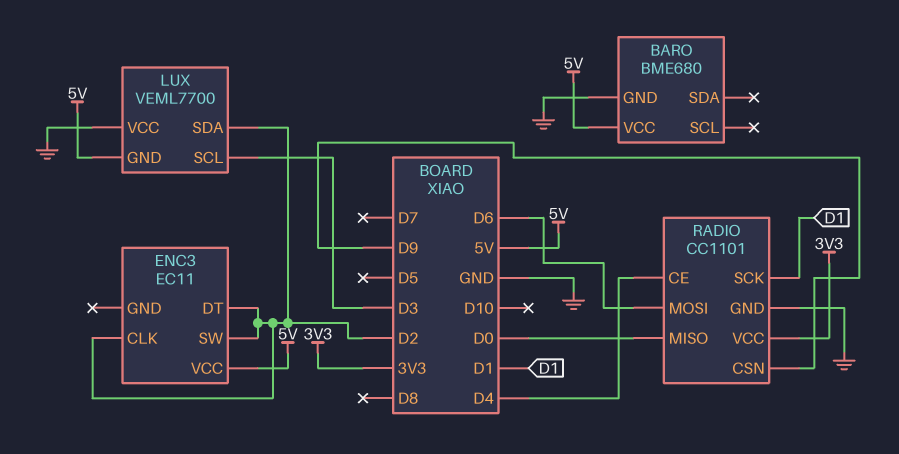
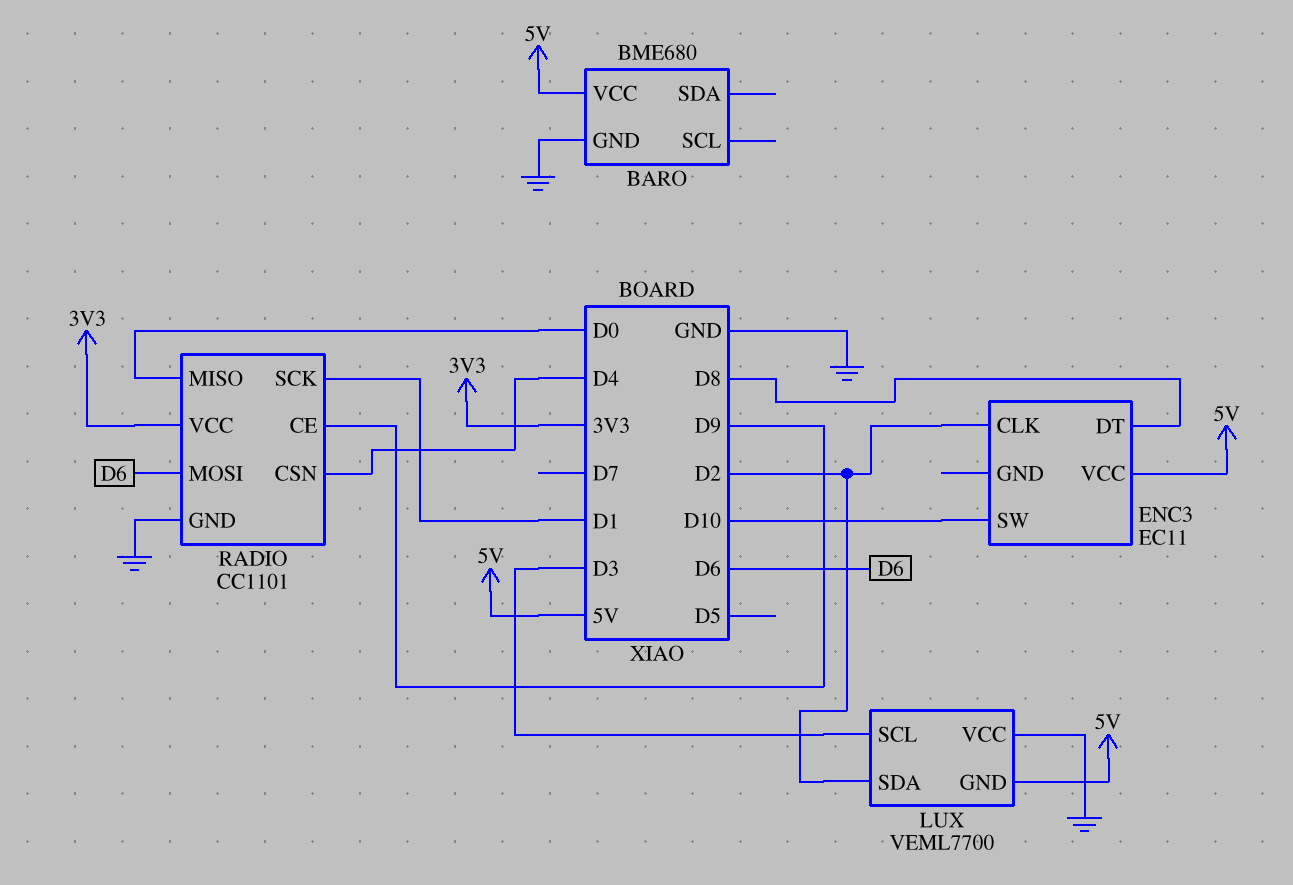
ENC3 pin DT: D2 -> D8
ENC3 pin SW: D2 -> D10
RADIO pin CE: D4 -> D9
RADIO pin CSN: D9 -> D4

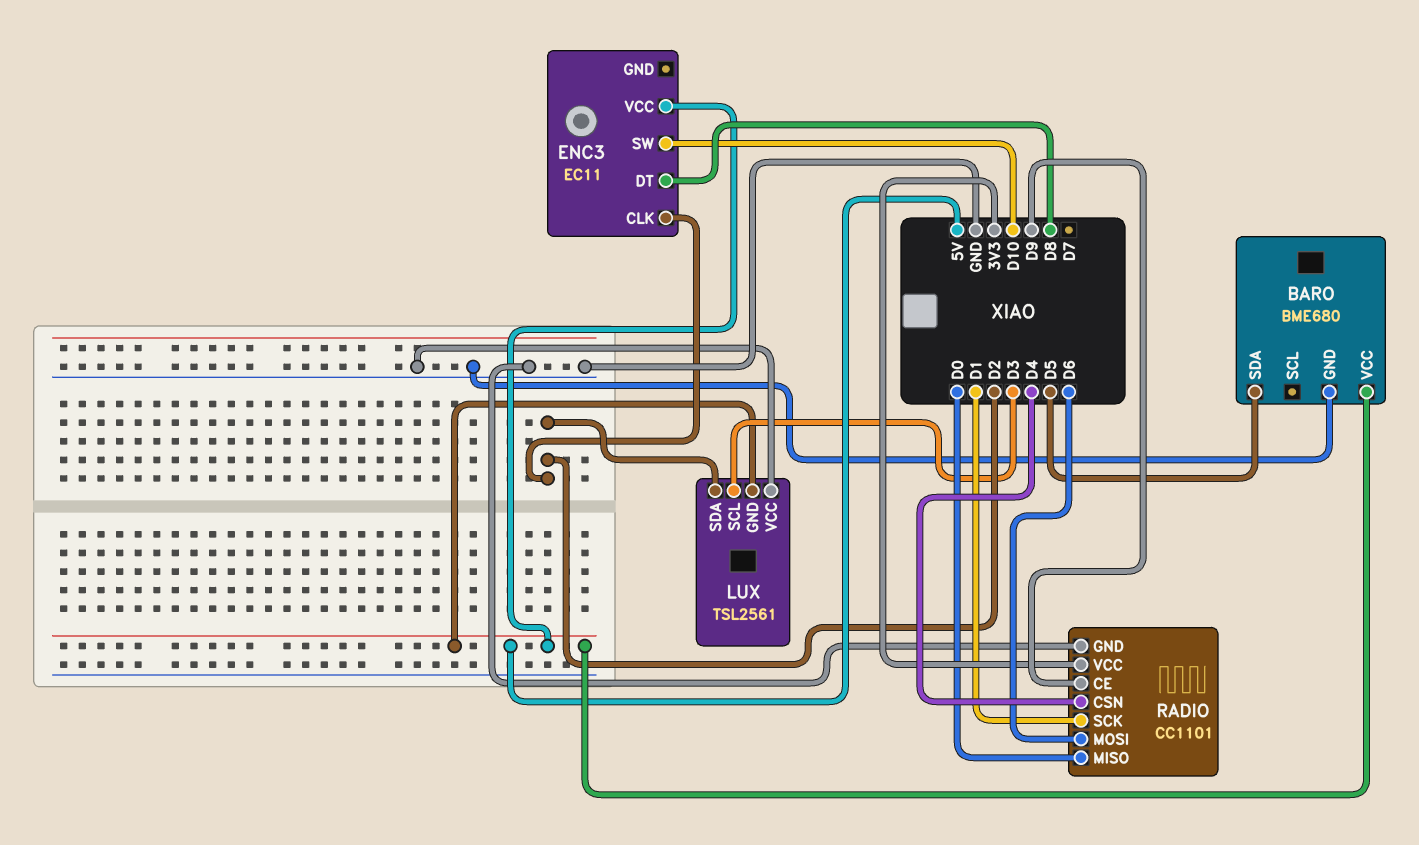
BARO pin SDA: none -> D5
LUX: VEML7700 -> TSL2561

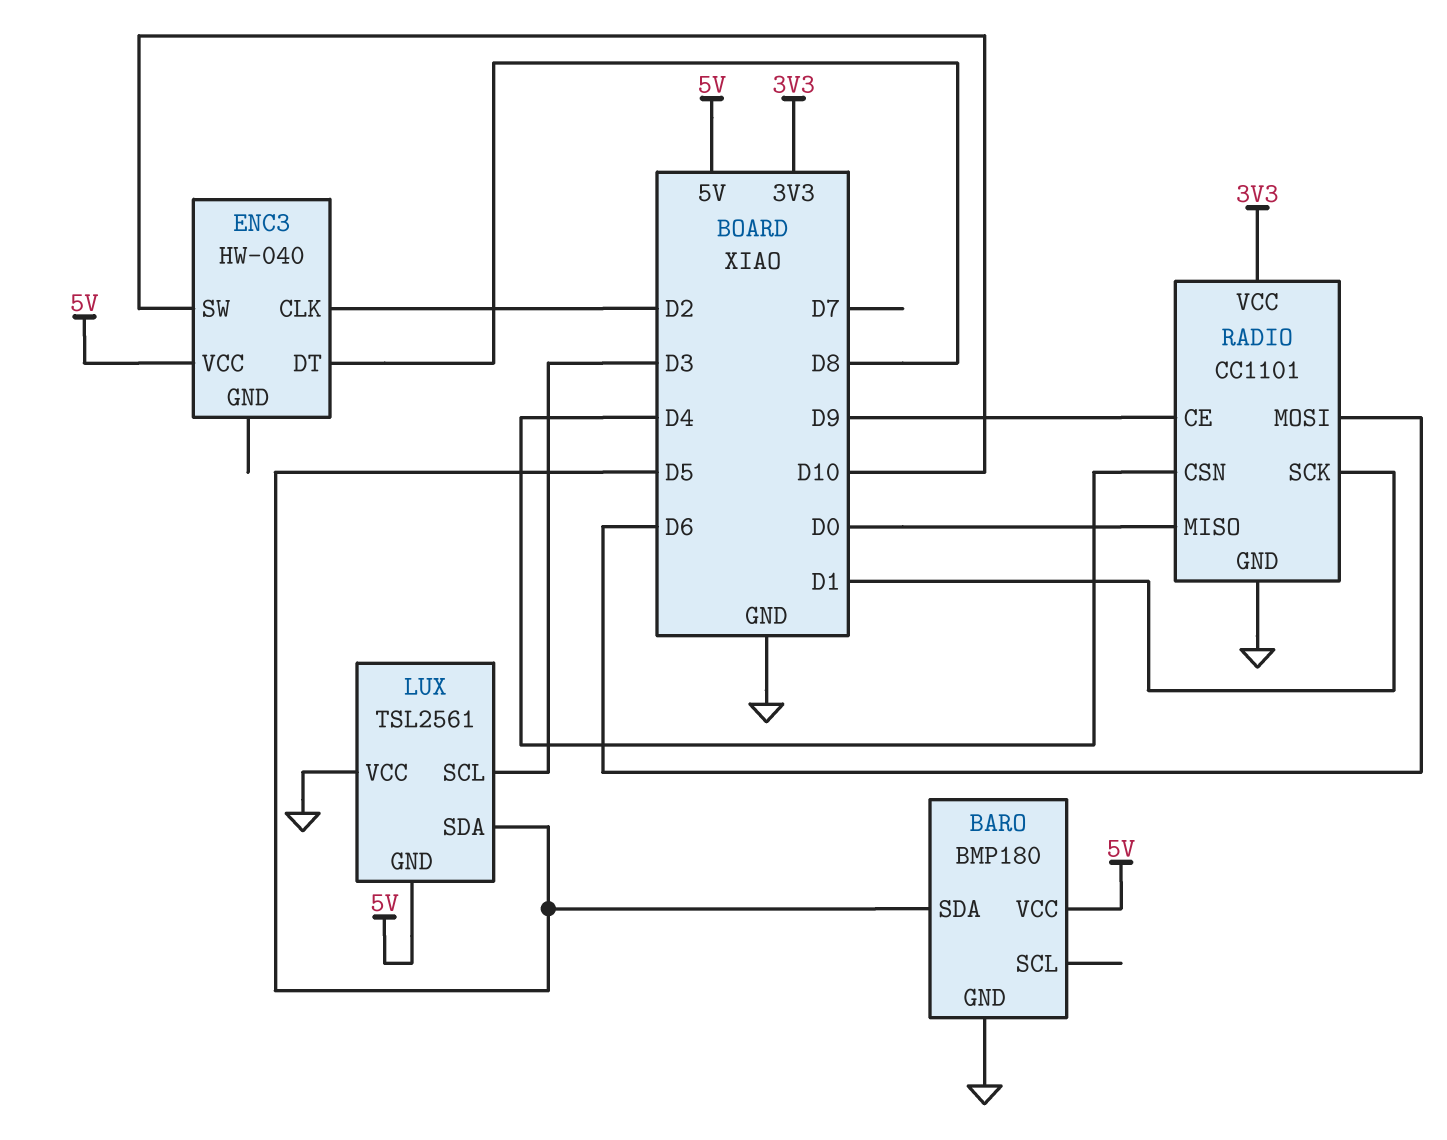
BARO: BME680 -> BMP180
ENC3: EC11 -> HW-040
LUX pin SDA: D2 -> D5

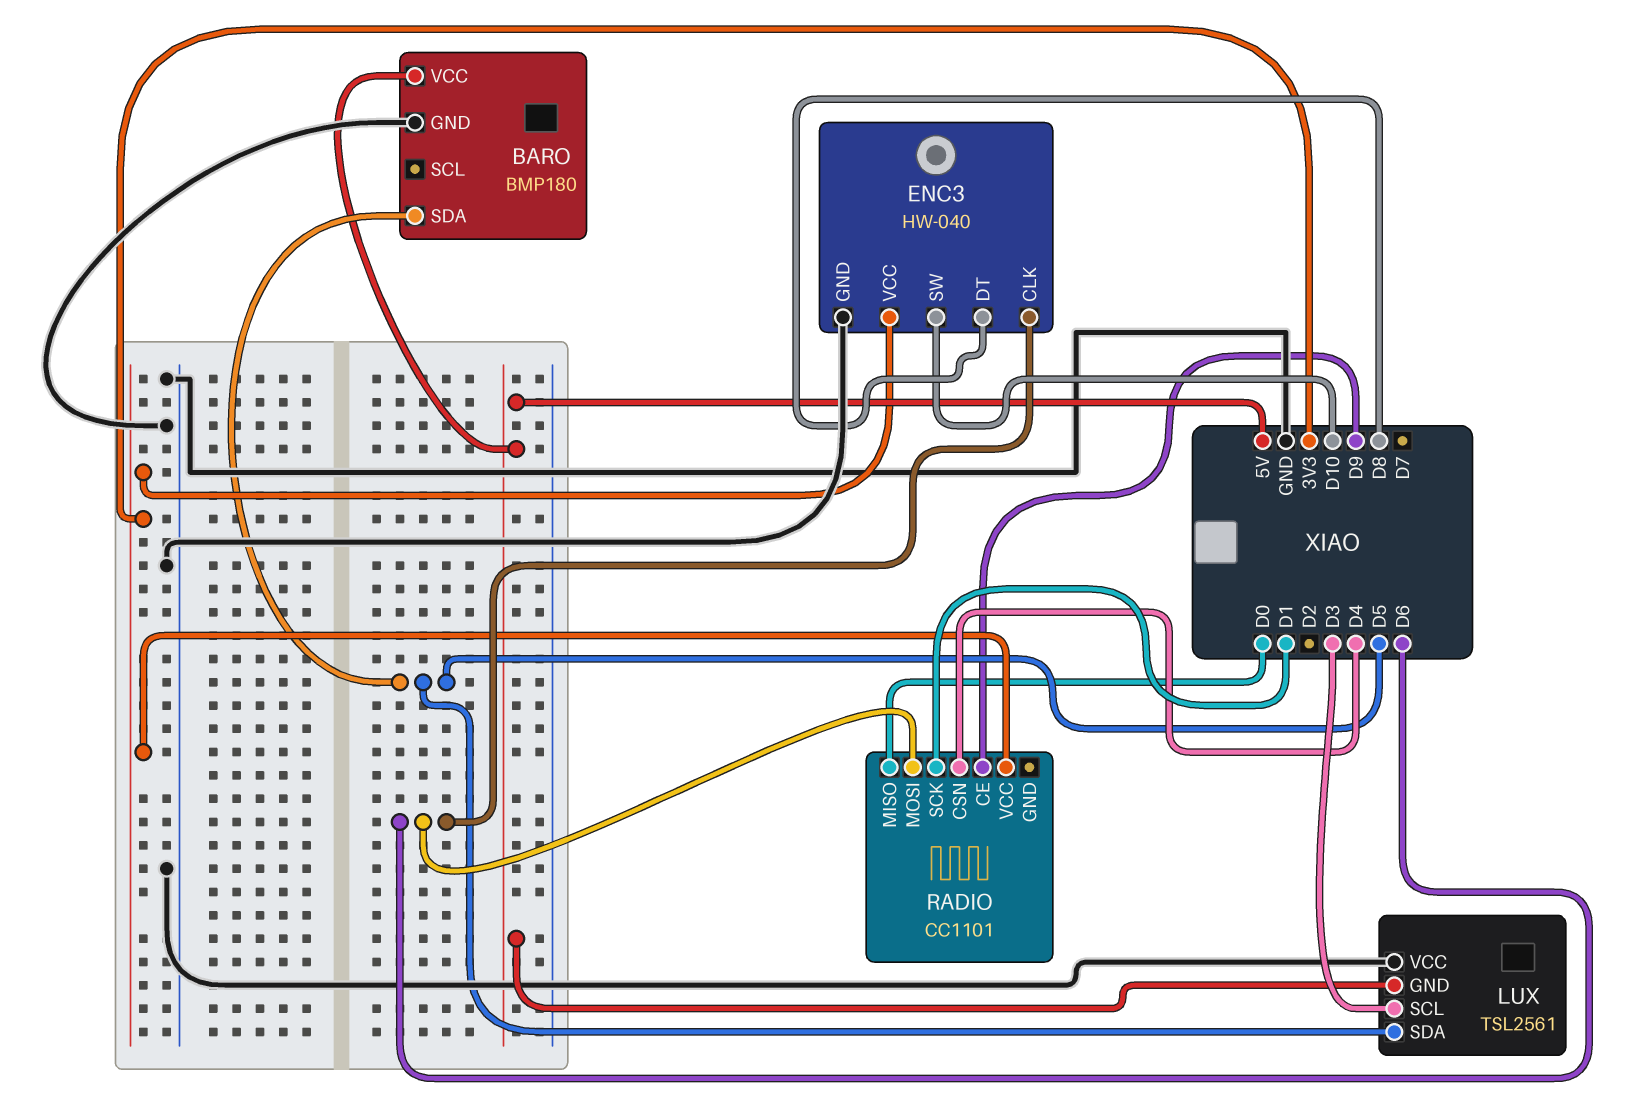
ENC3 pin CLK: D2 -> D6
ENC3 pin GND: none -> GND
ENC3 pin VCC: 5V -> 3V3
RADIO pin GND: GND -> none

